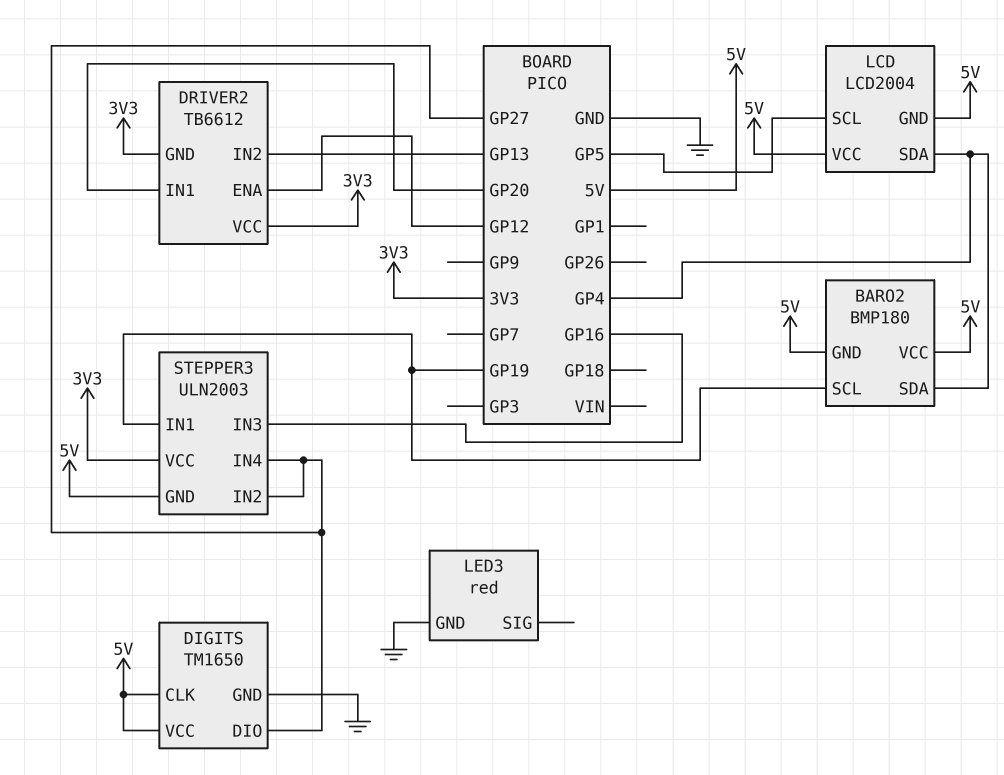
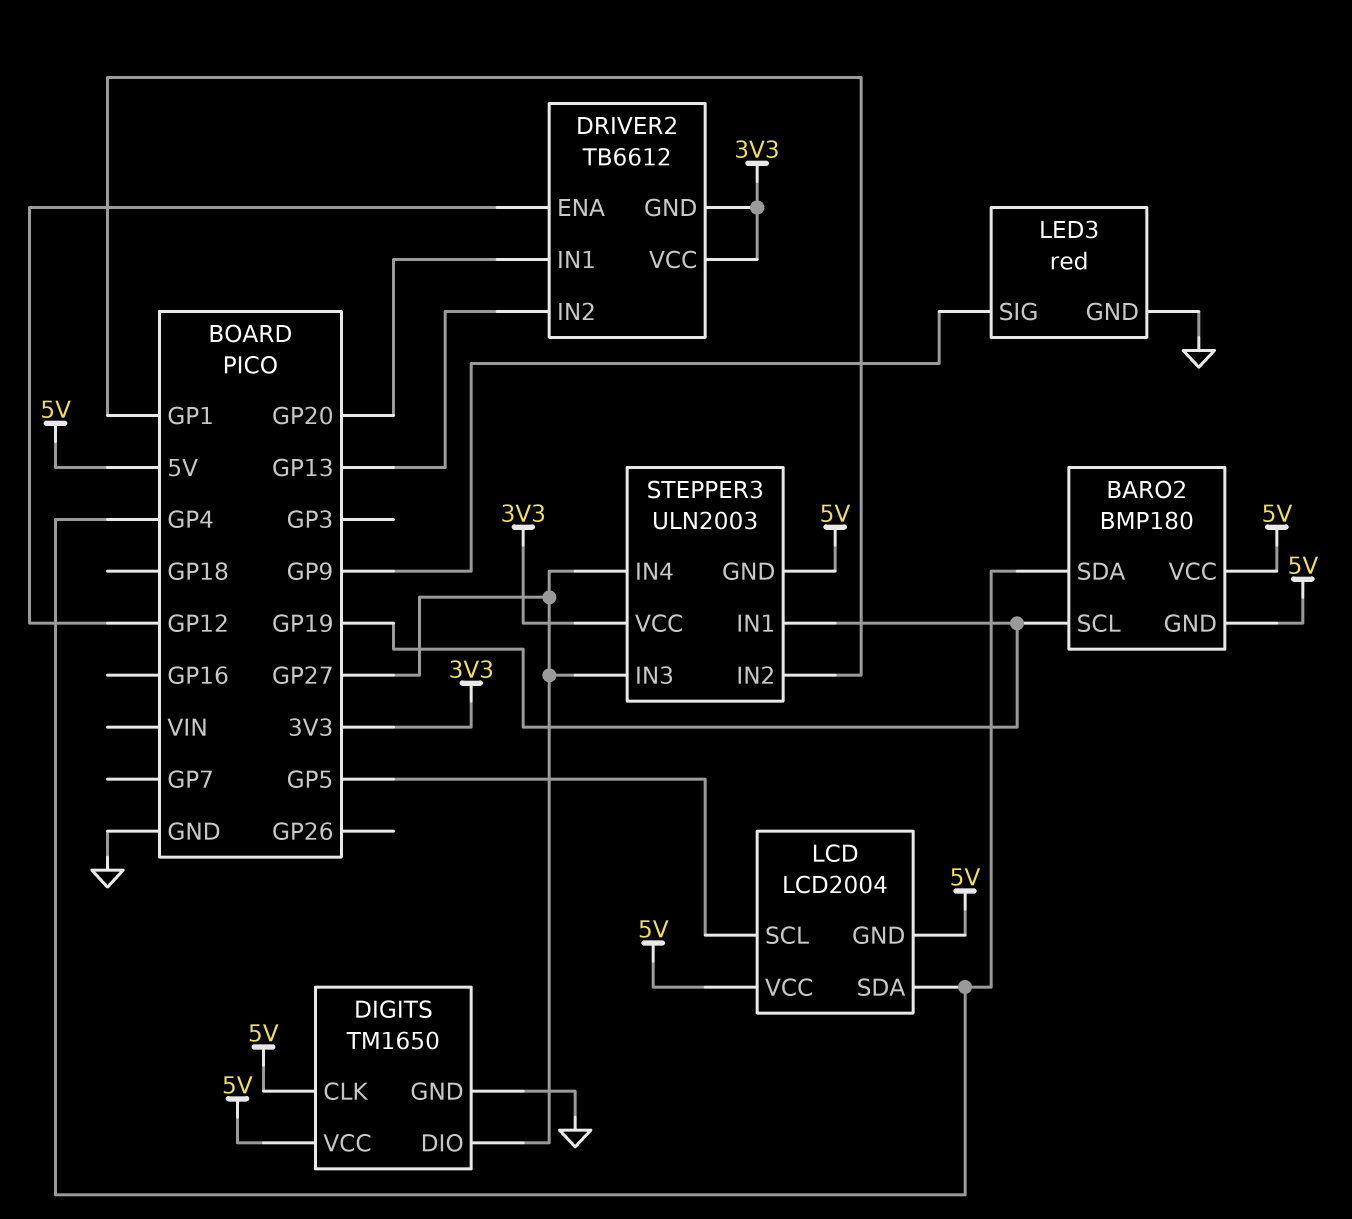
LED3 pin SIG: none -> GP9
STEPPER3 pin IN2: GP27 -> GP1
STEPPER3 pin IN3: GP16 -> GP27

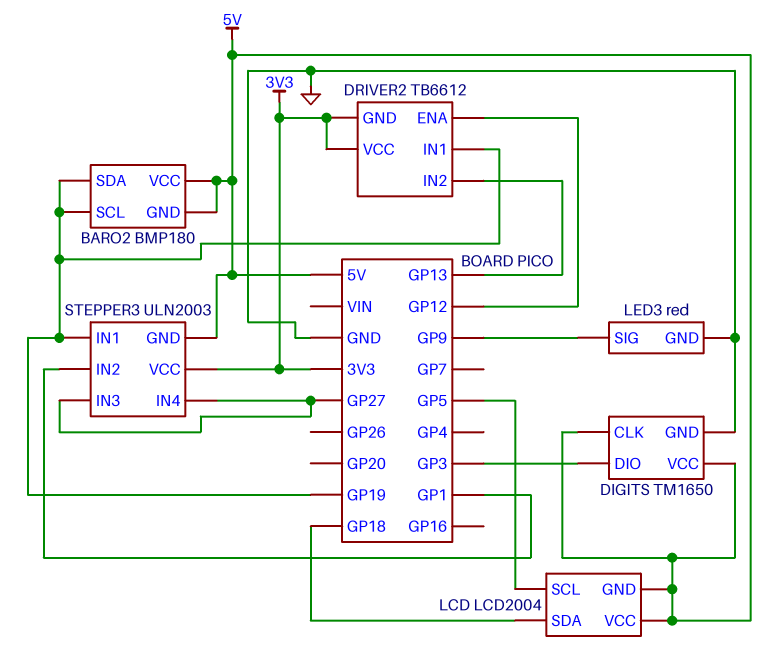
BARO2 pin SDA: GP4 -> GP19
DIGITS pin DIO: GP27 -> GP3
DRIVER2 pin IN1: GP20 -> GP19
LCD pin SDA: GP4 -> GP18

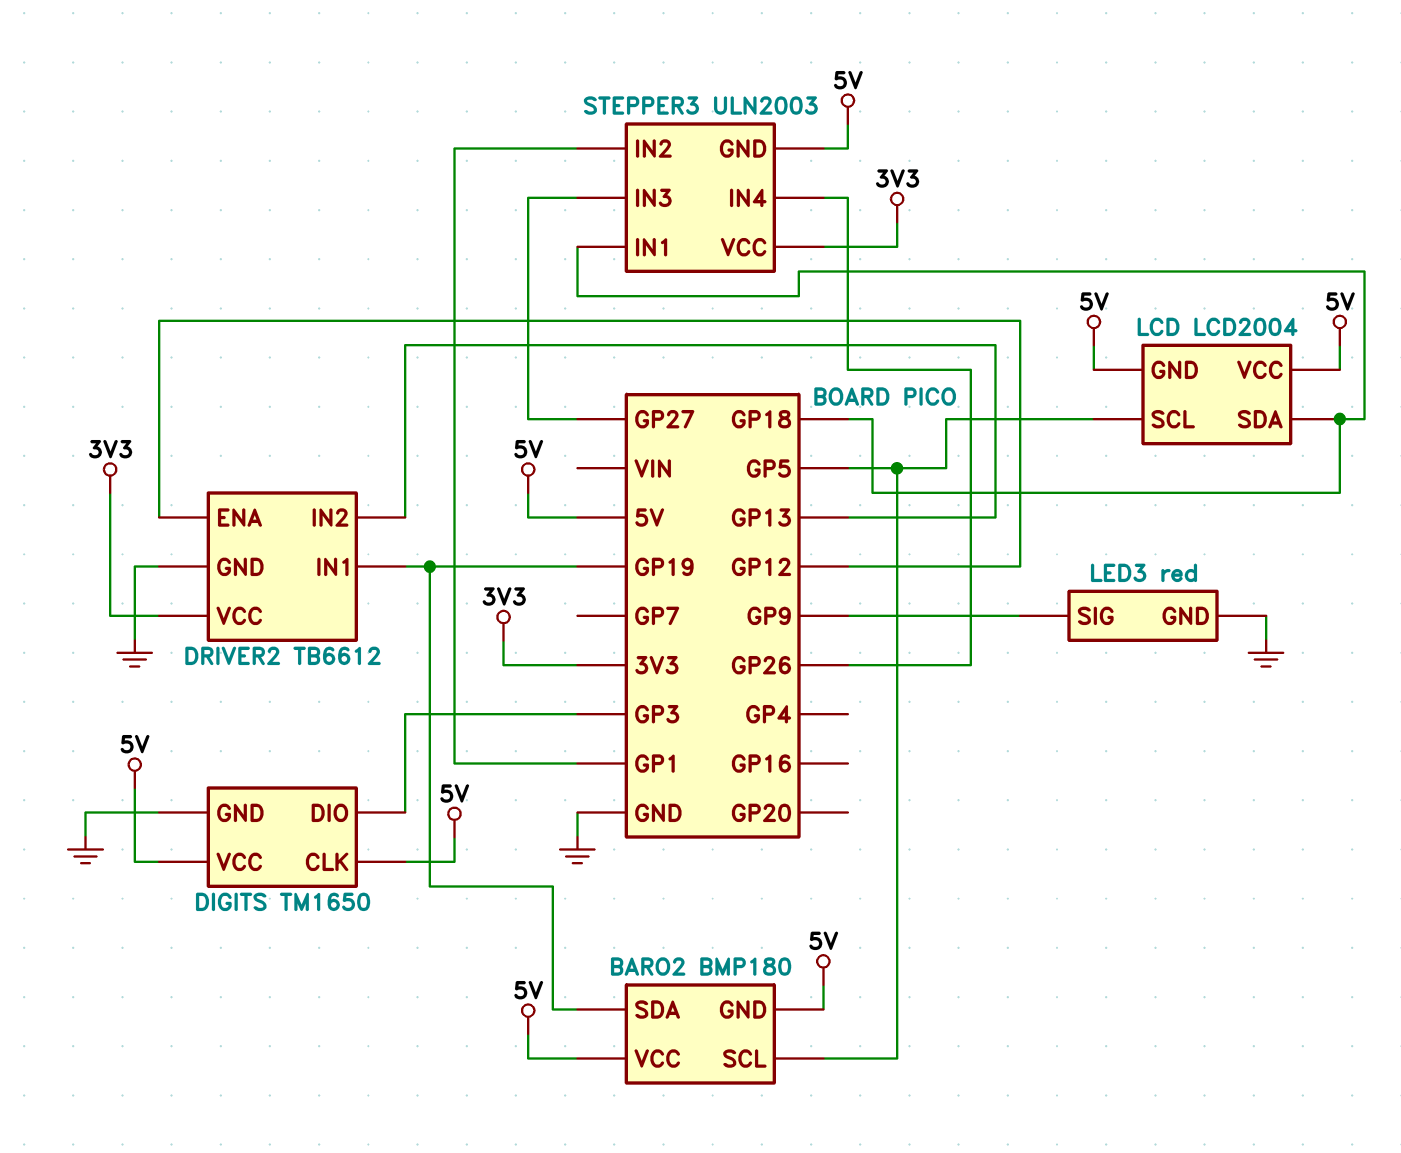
BARO2 pin SCL: GP19 -> GP5
DRIVER2 pin GND: 3V3 -> GND
STEPPER3 pin IN1: GP19 -> GP18
STEPPER3 pin IN4: GP27 -> GP26

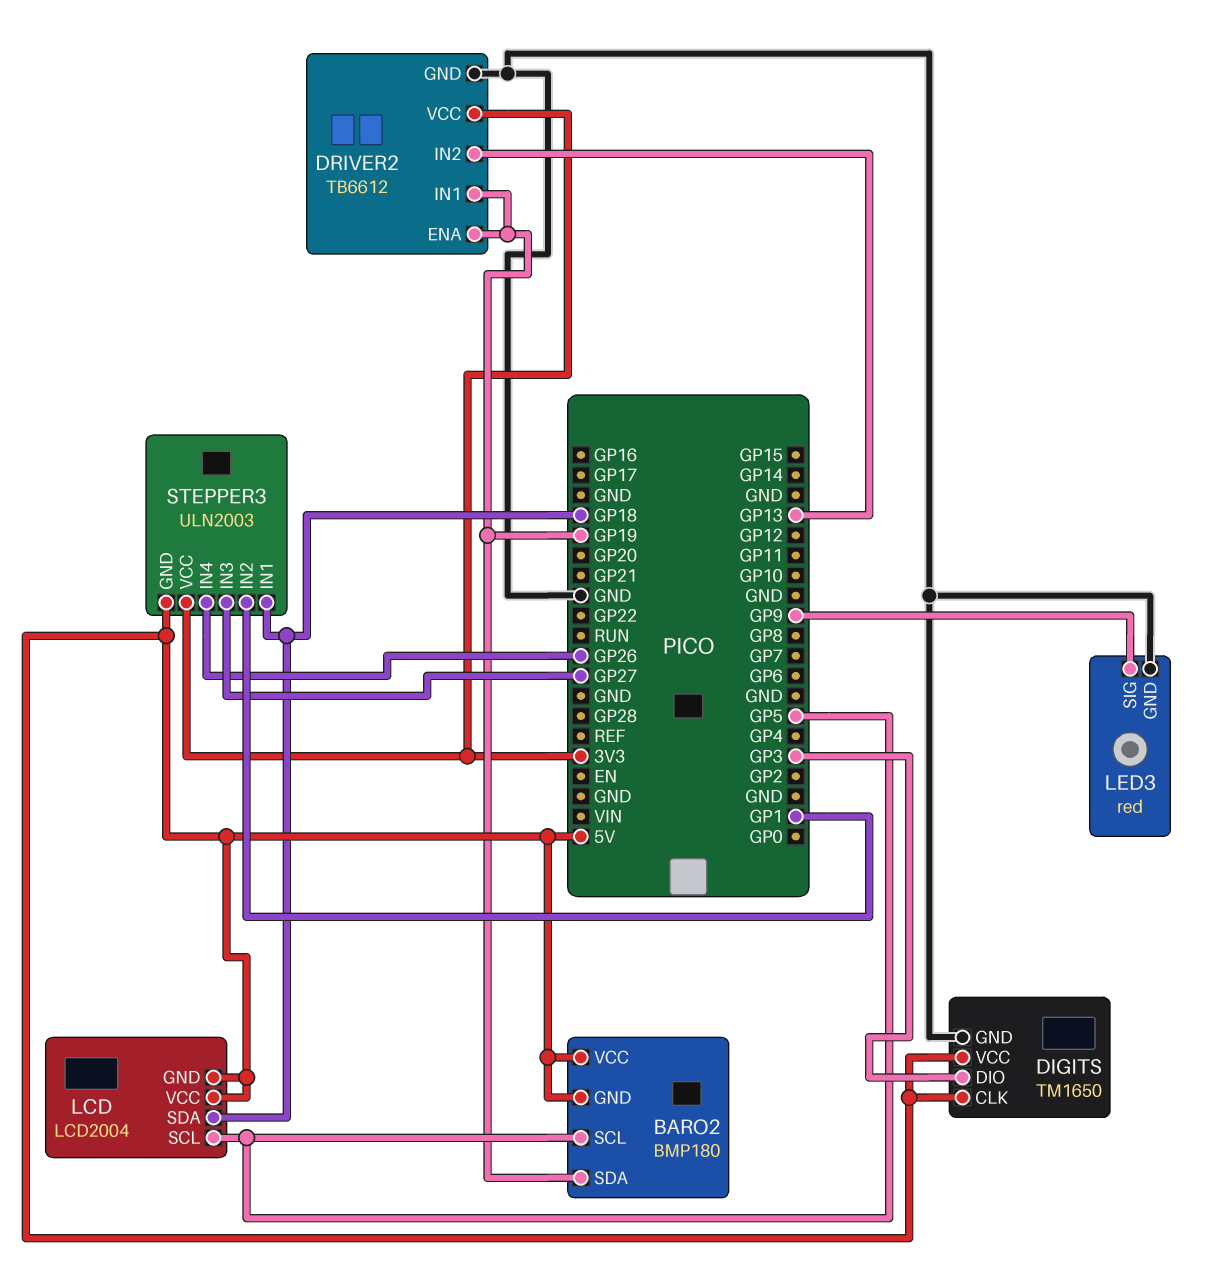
DRIVER2 pin ENA: GP12 -> GP19

